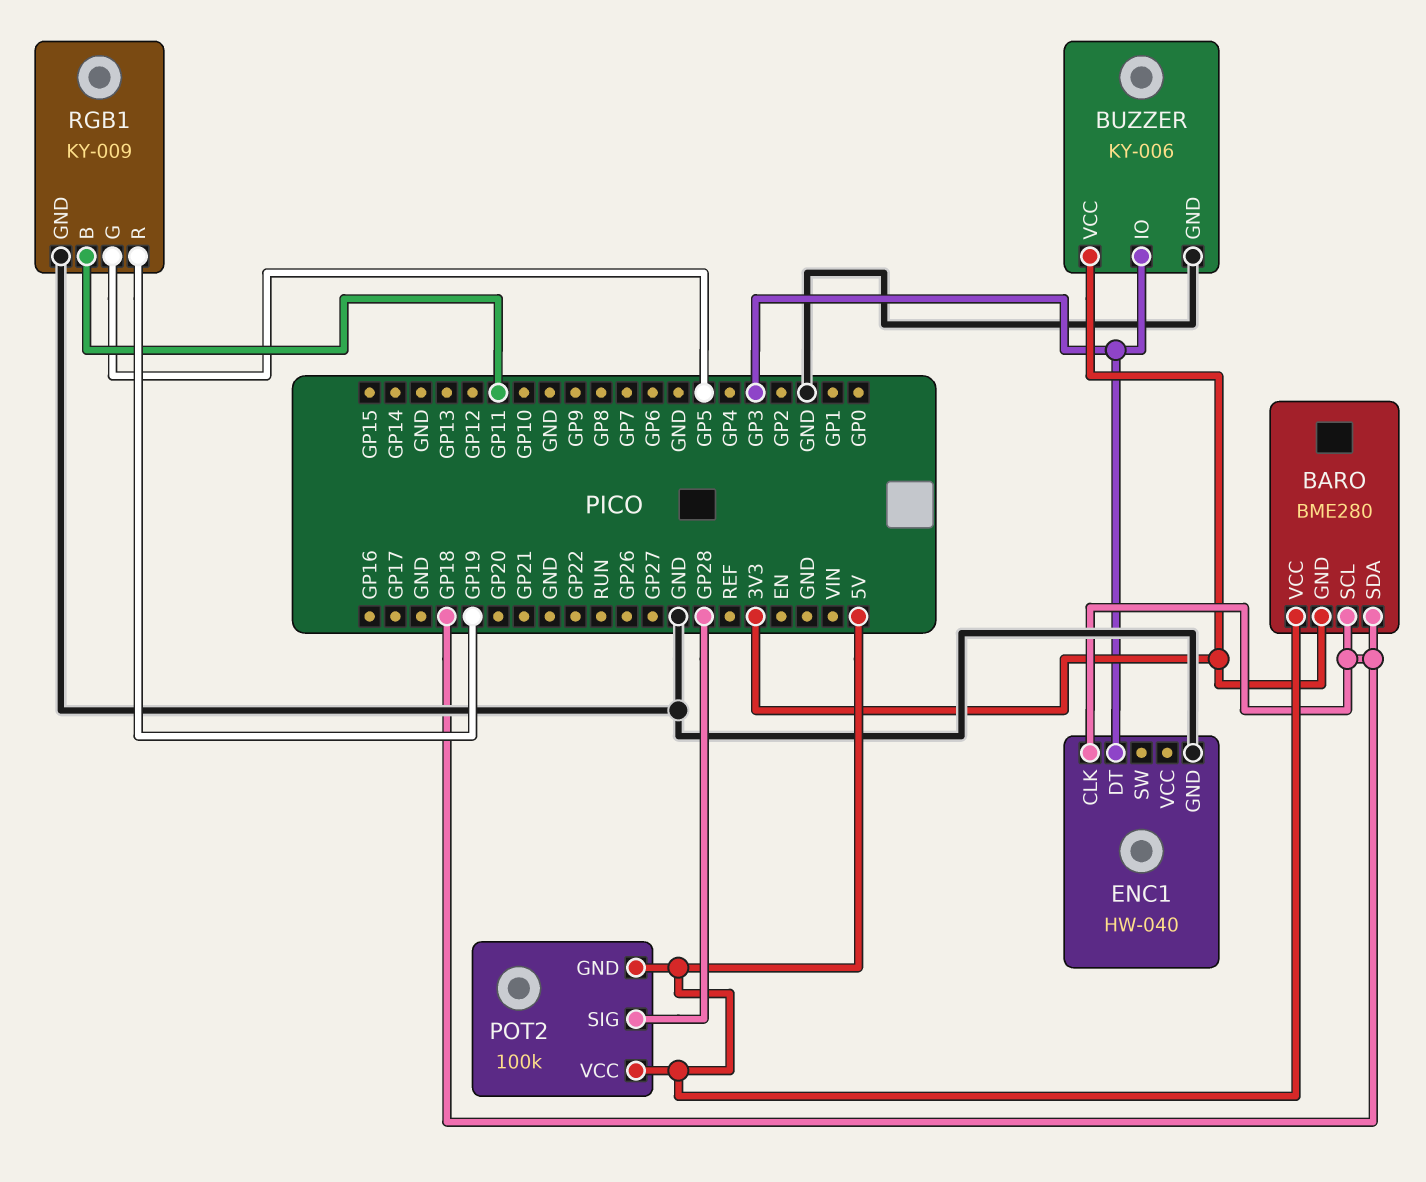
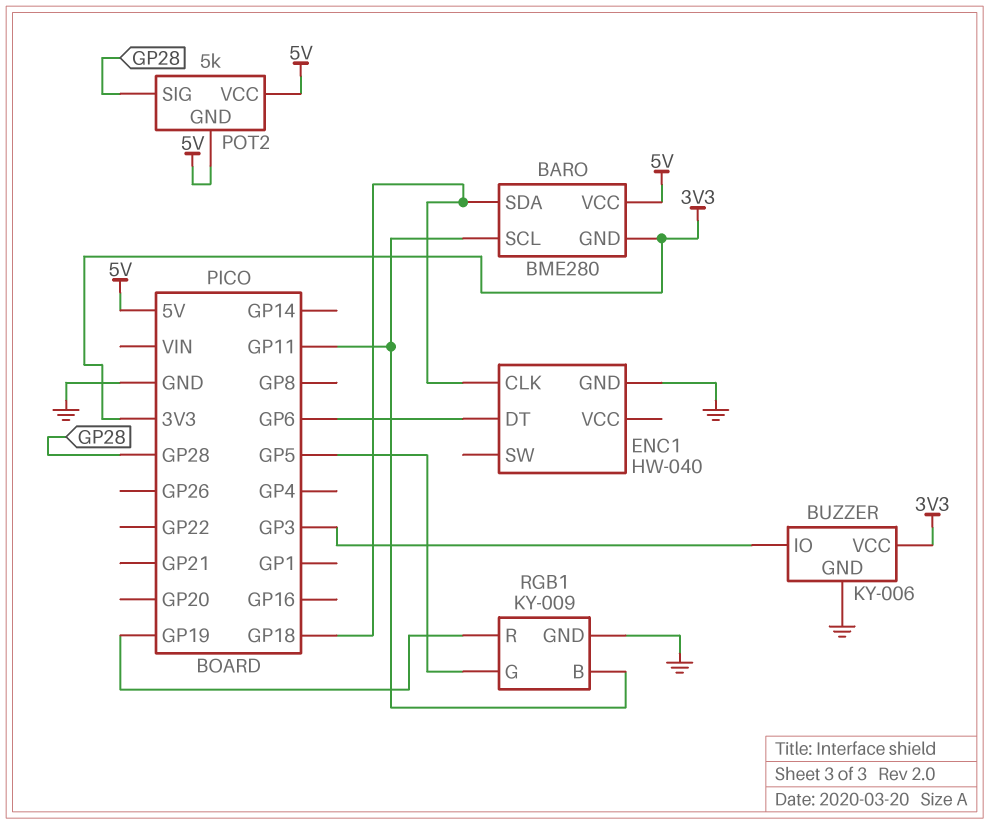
BARO pin SCL: GP18 -> GP11
ENC1 pin DT: GP3 -> GP6
POT2: 100k -> 5k

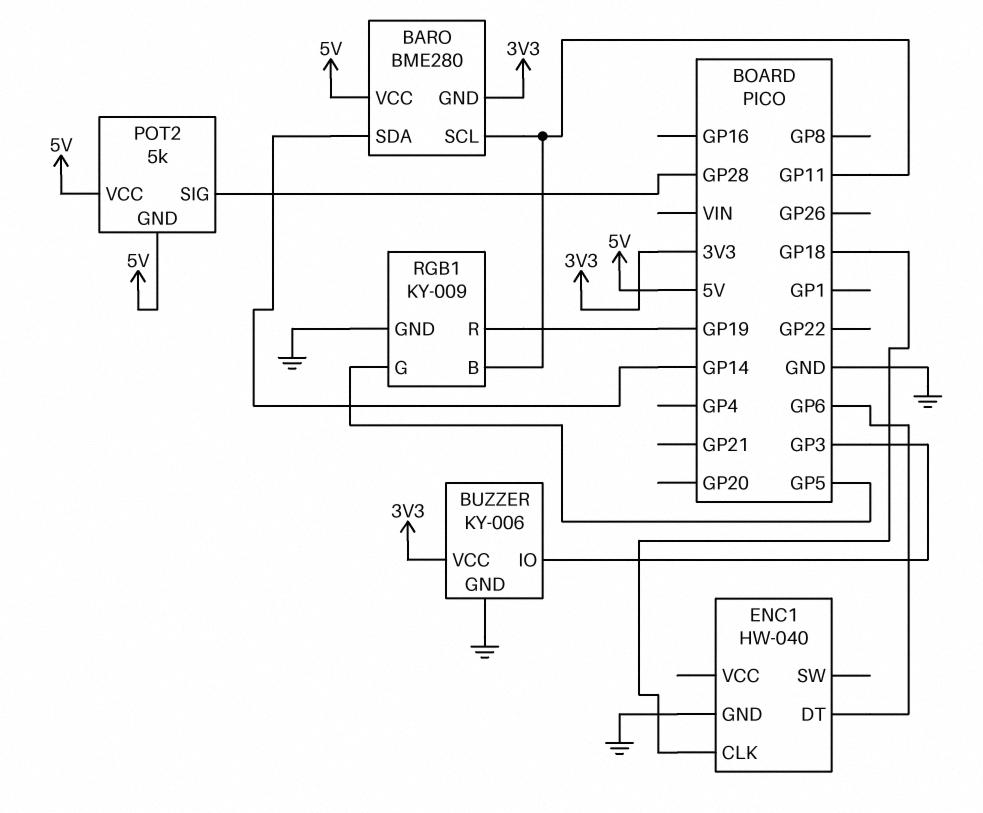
BARO pin SDA: GP18 -> GP14

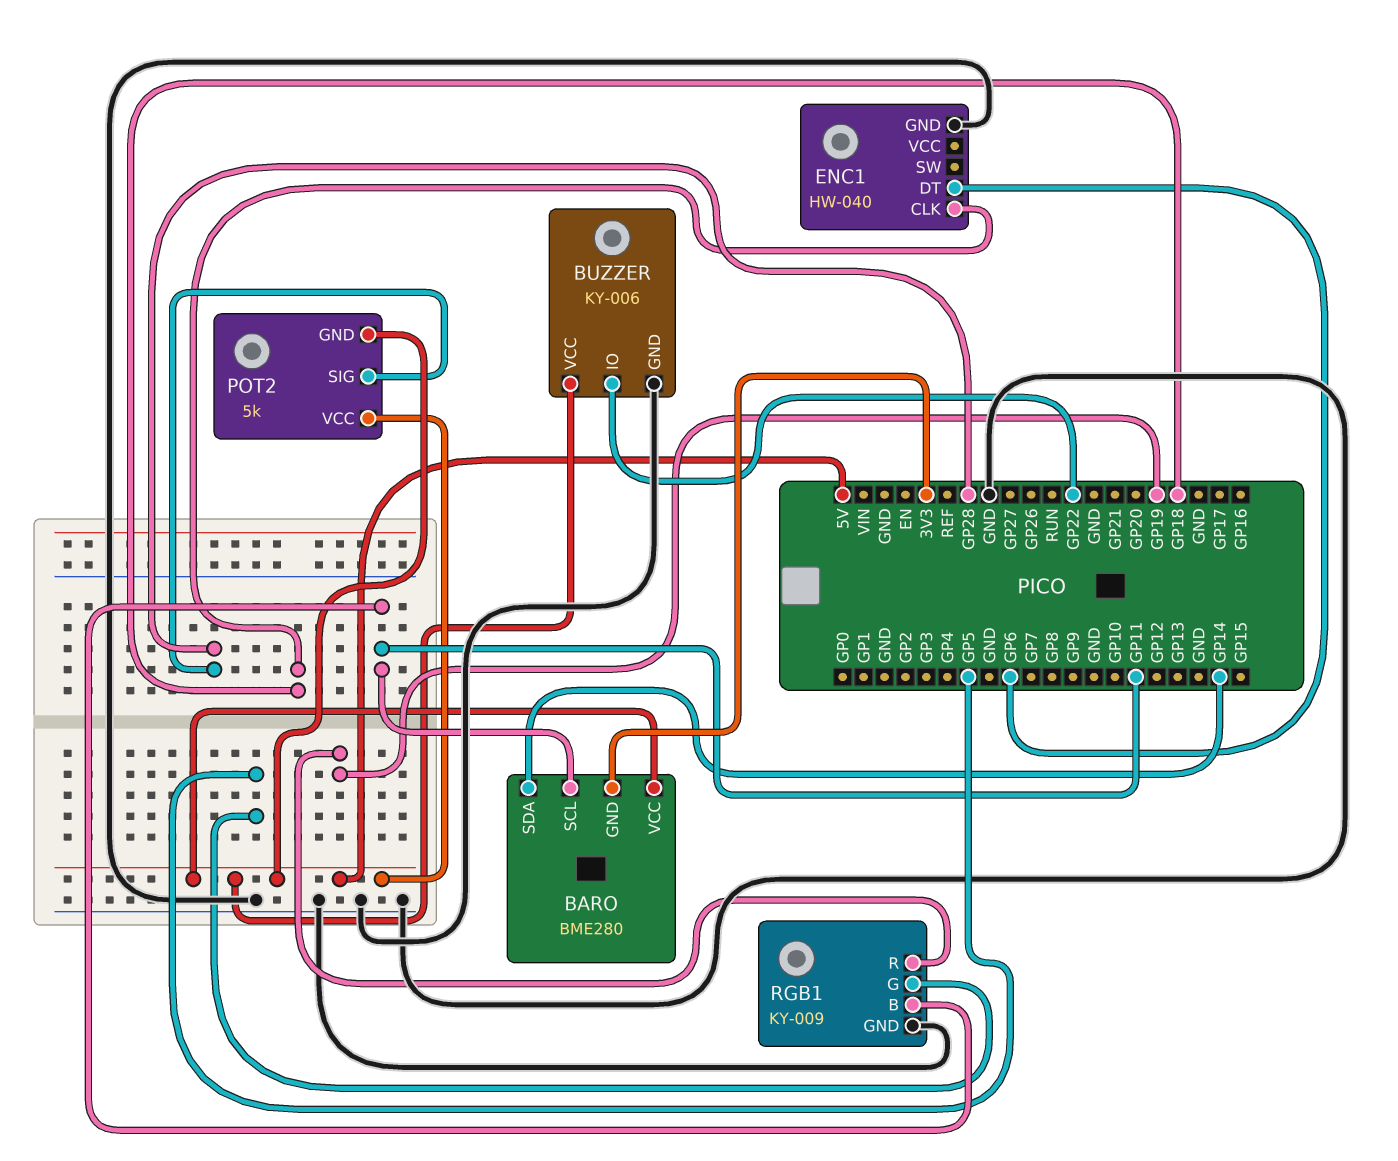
BUZZER pin IO: GP3 -> GP22
BUZZER pin VCC: 3V3 -> 5V

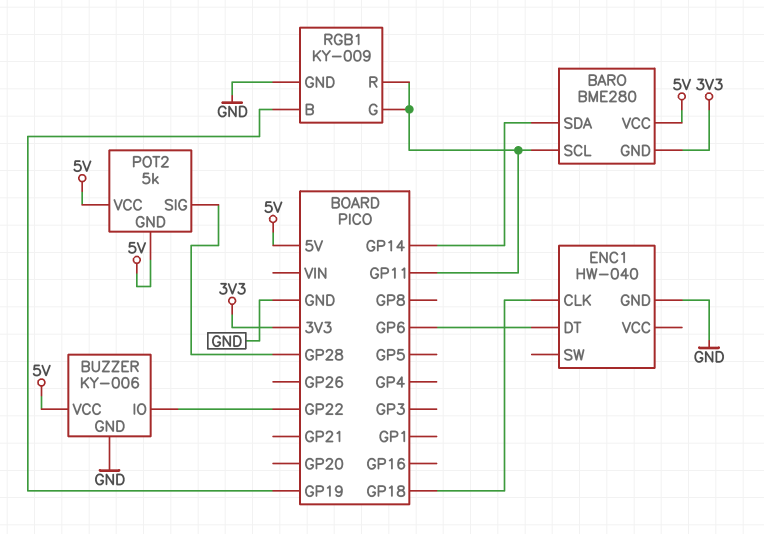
RGB1 pin B: GP11 -> GP19
RGB1 pin G: GP5 -> GP11
RGB1 pin R: GP19 -> GP11

